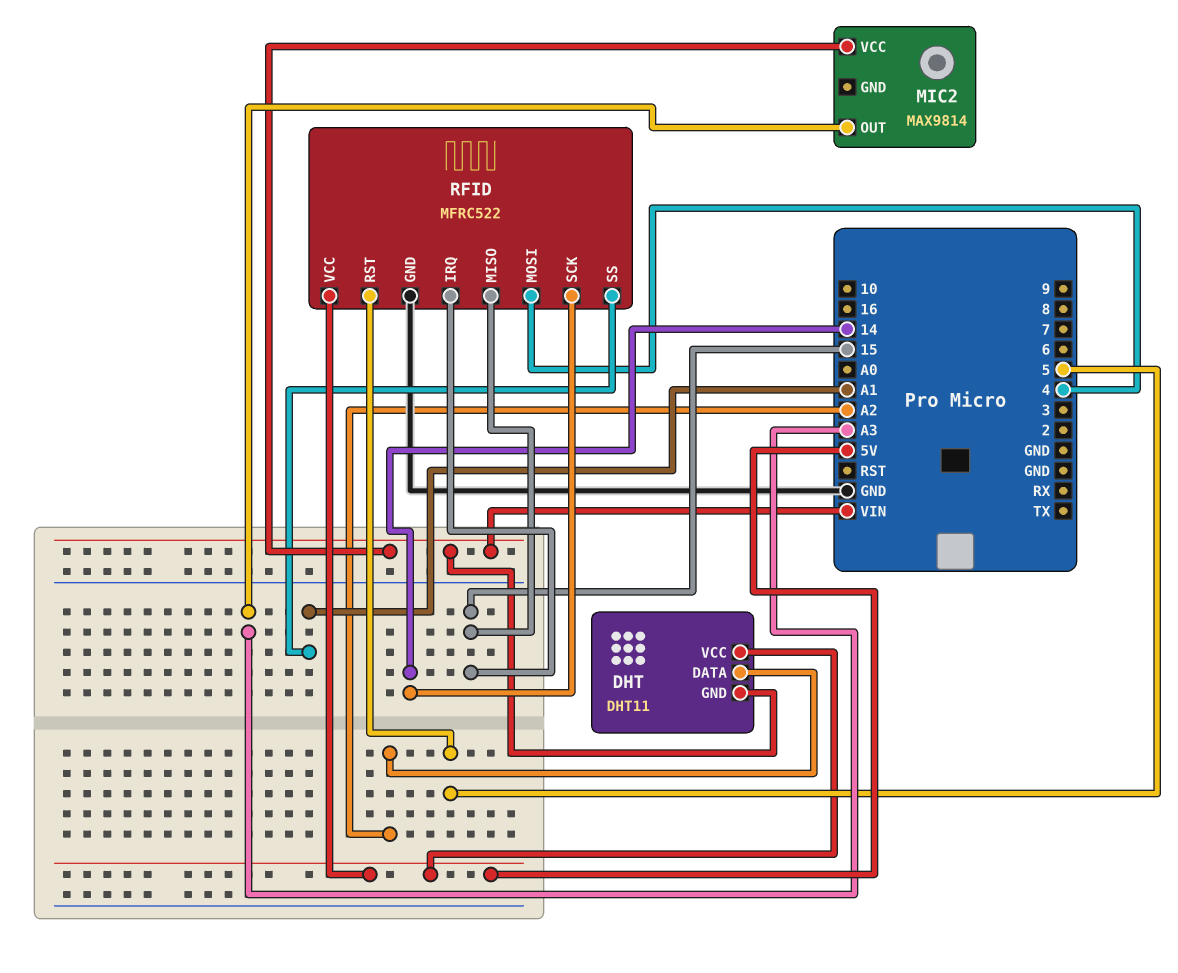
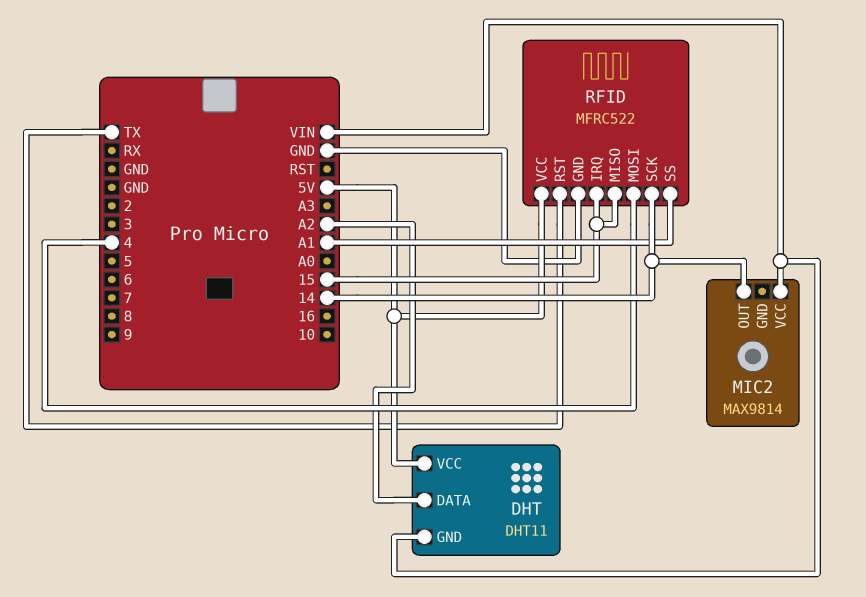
MIC2 pin OUT: A3 -> 14
RFID pin RST: 5 -> TX

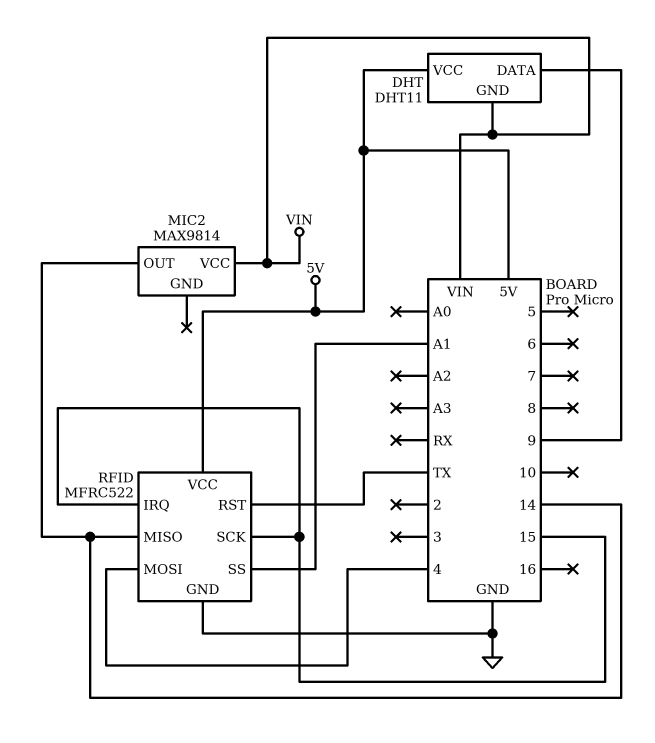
DHT pin DATA: A2 -> 9
RFID pin MISO: 15 -> 14
RFID pin SCK: 14 -> 15

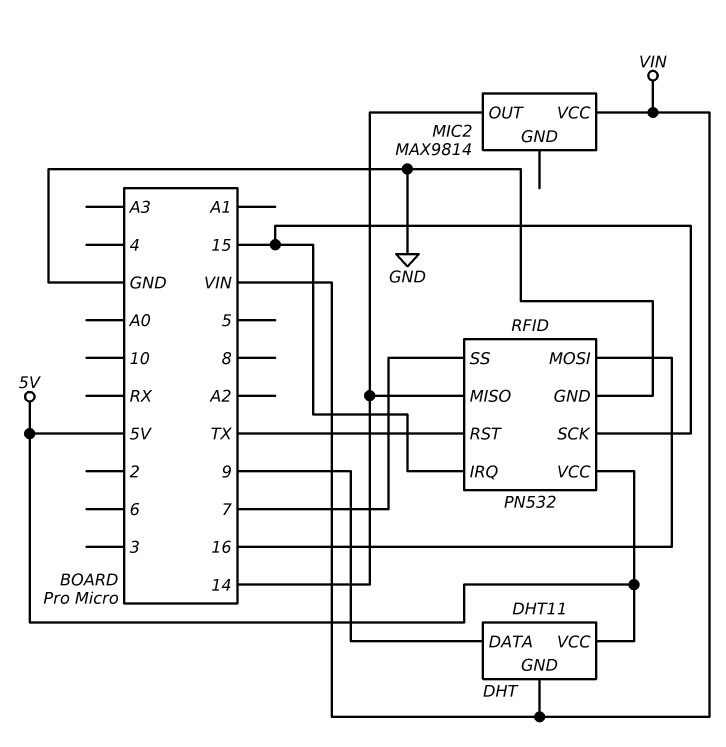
RFID: MFRC522 -> PN532
RFID pin MOSI: 4 -> 16
RFID pin SS: A1 -> 7

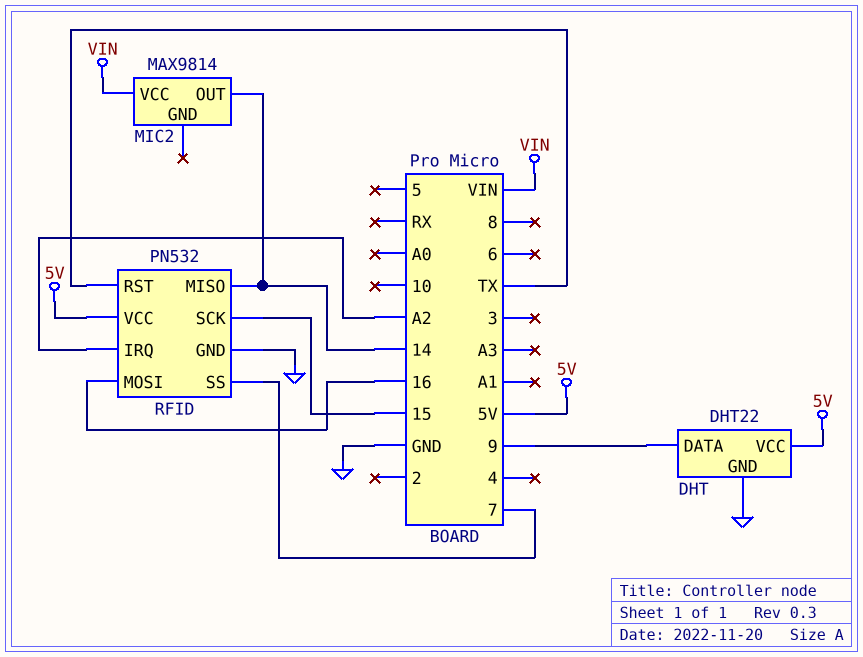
DHT: DHT11 -> DHT22
DHT pin GND: VIN -> GND
RFID pin IRQ: 15 -> A2

